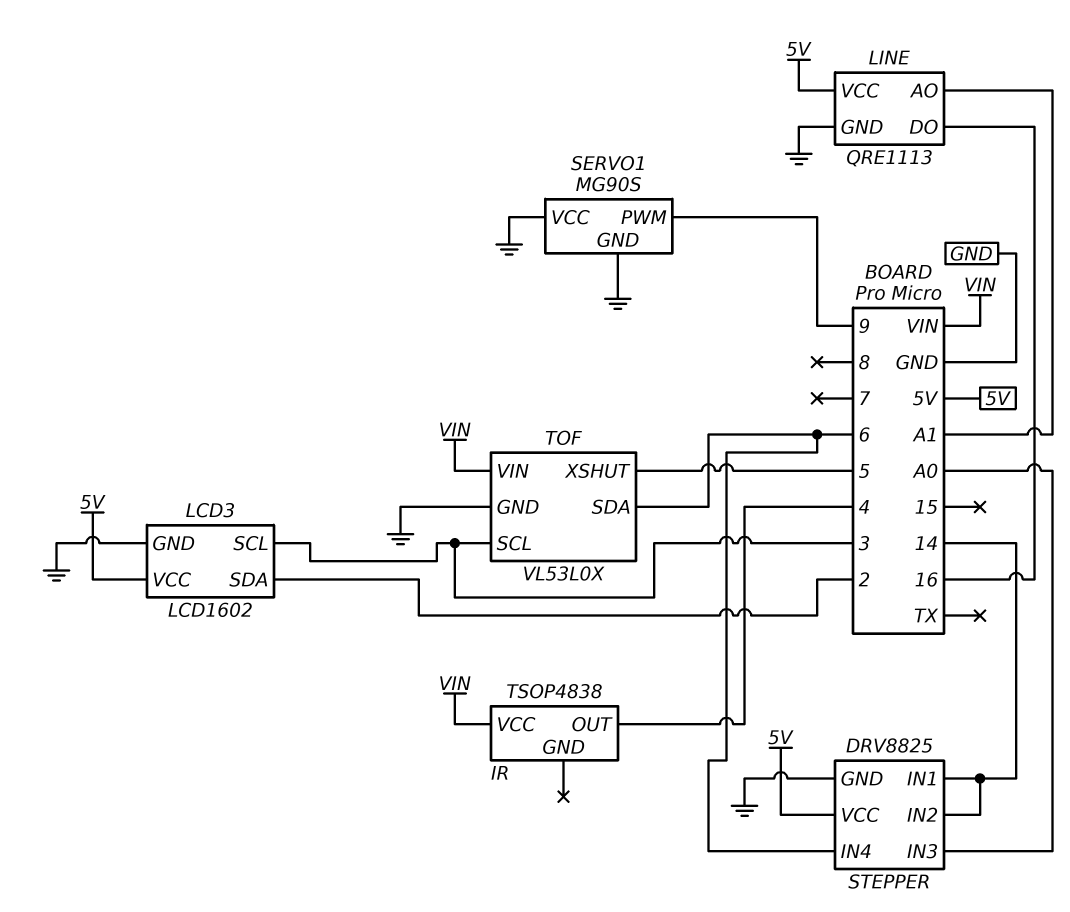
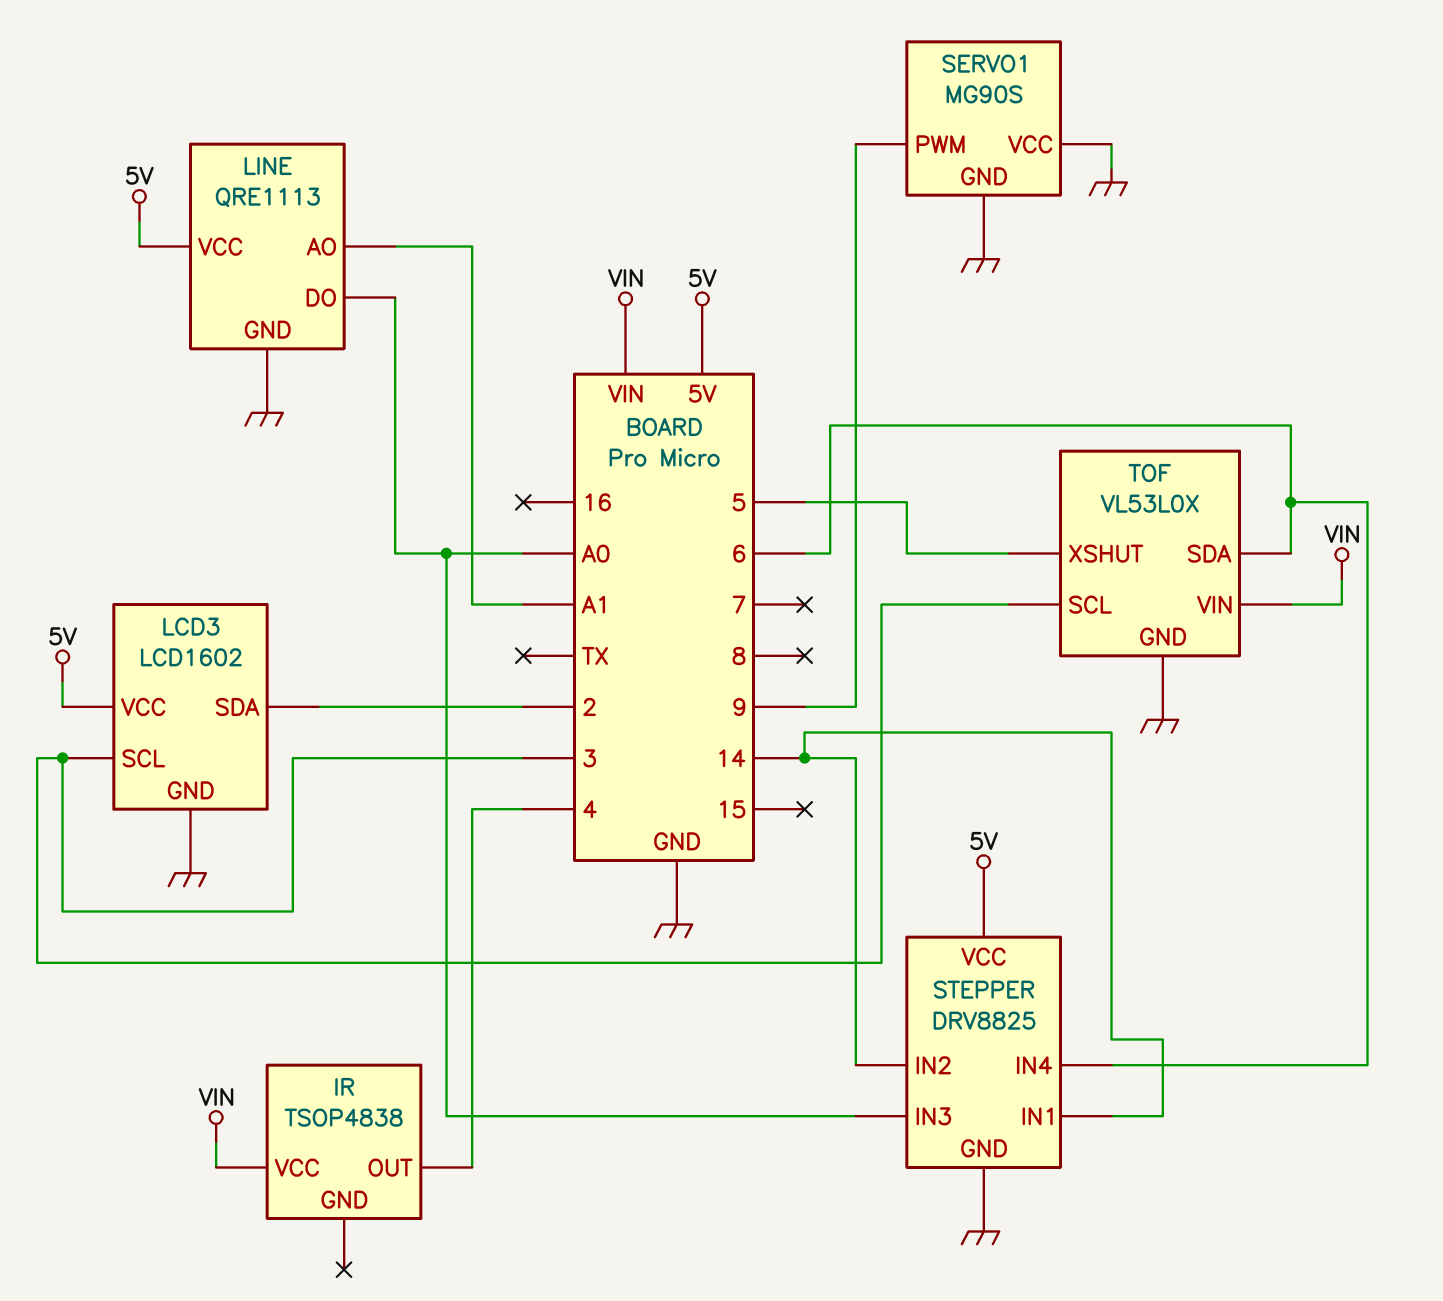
LINE pin DO: 16 -> A0

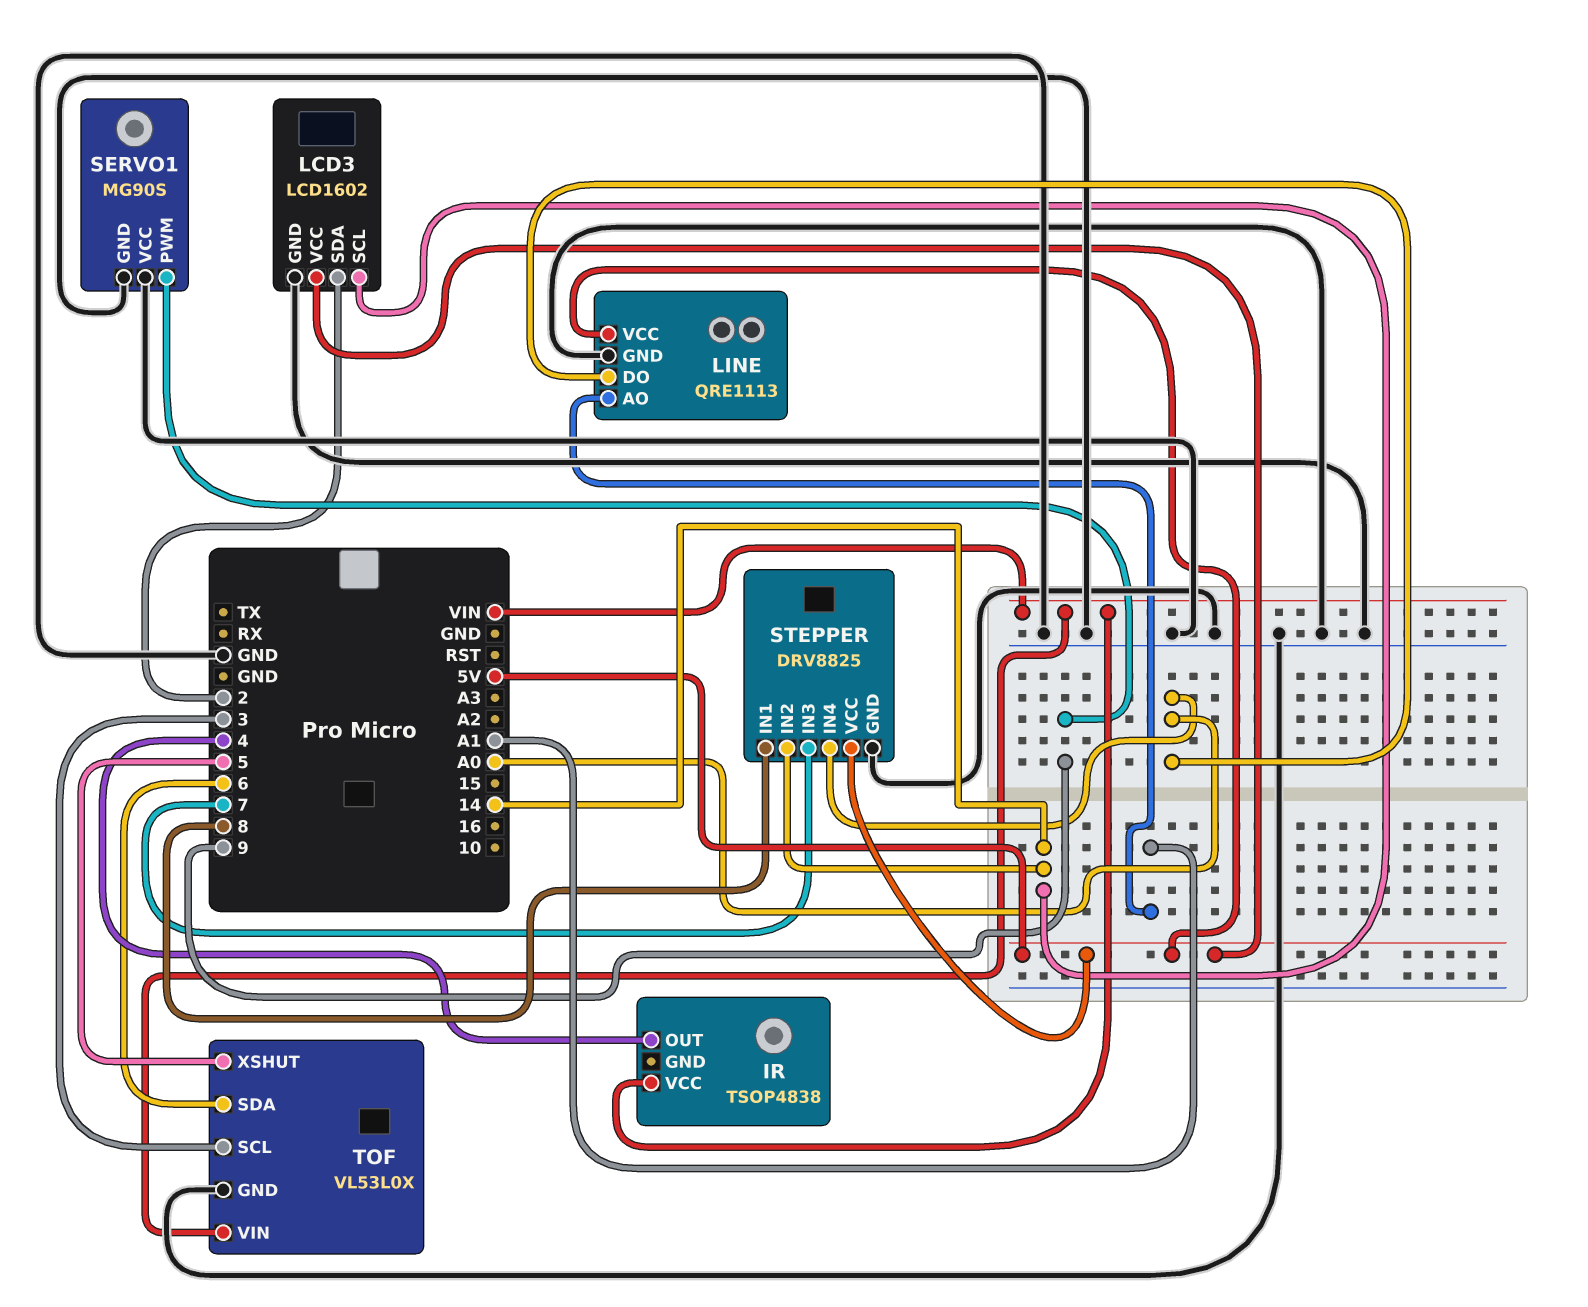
LCD3 pin SCL: 3 -> 14
STEPPER pin IN1: 14 -> 8
STEPPER pin IN3: A0 -> 7
STEPPER pin IN4: 6 -> A0

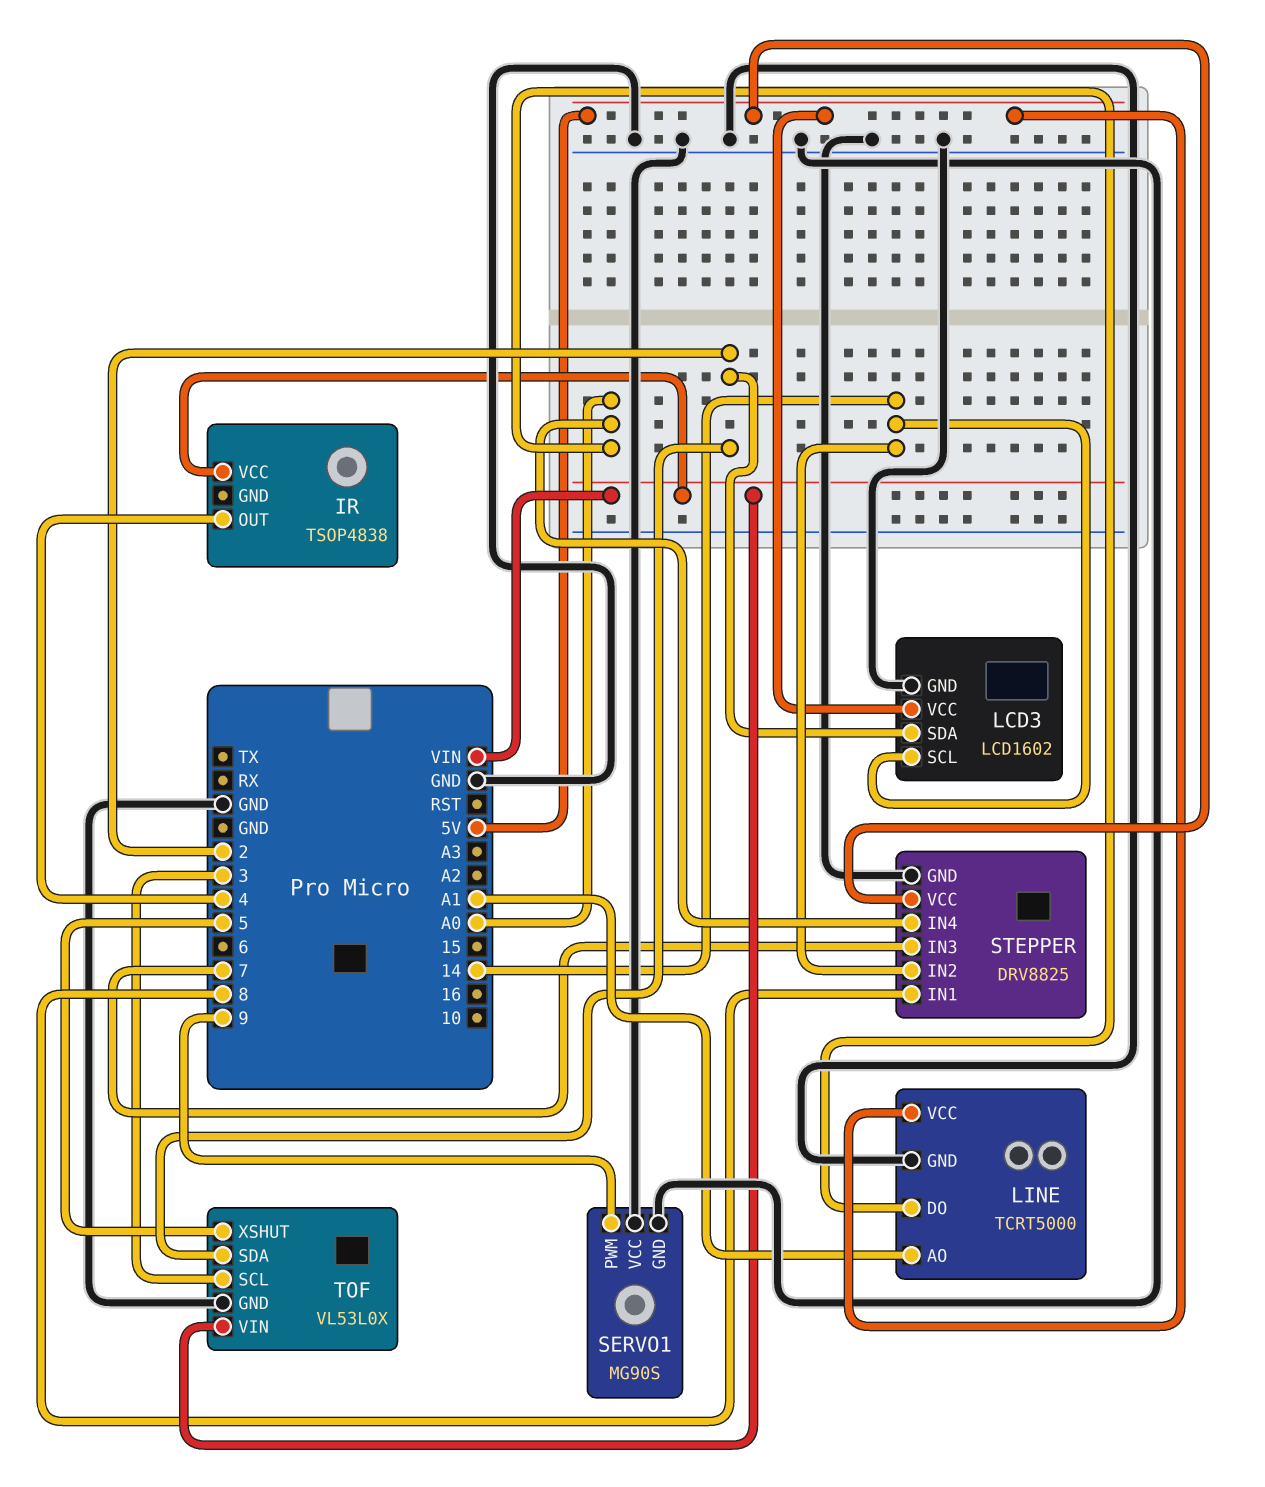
LINE: QRE1113 -> TCRT5000
TOF pin SDA: 6 -> 2

